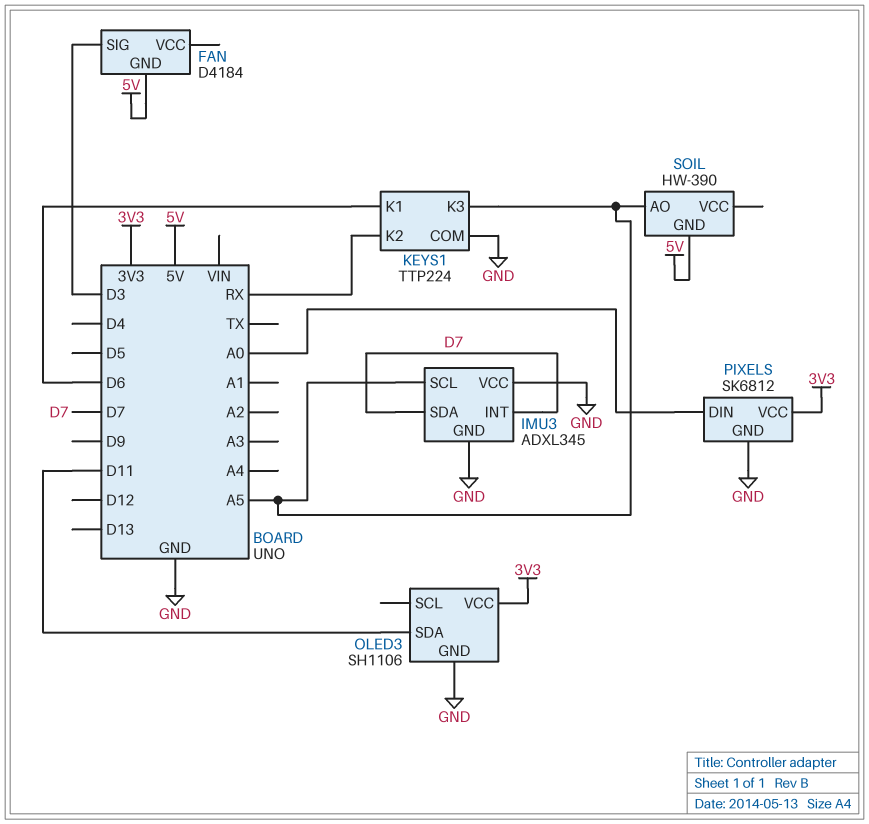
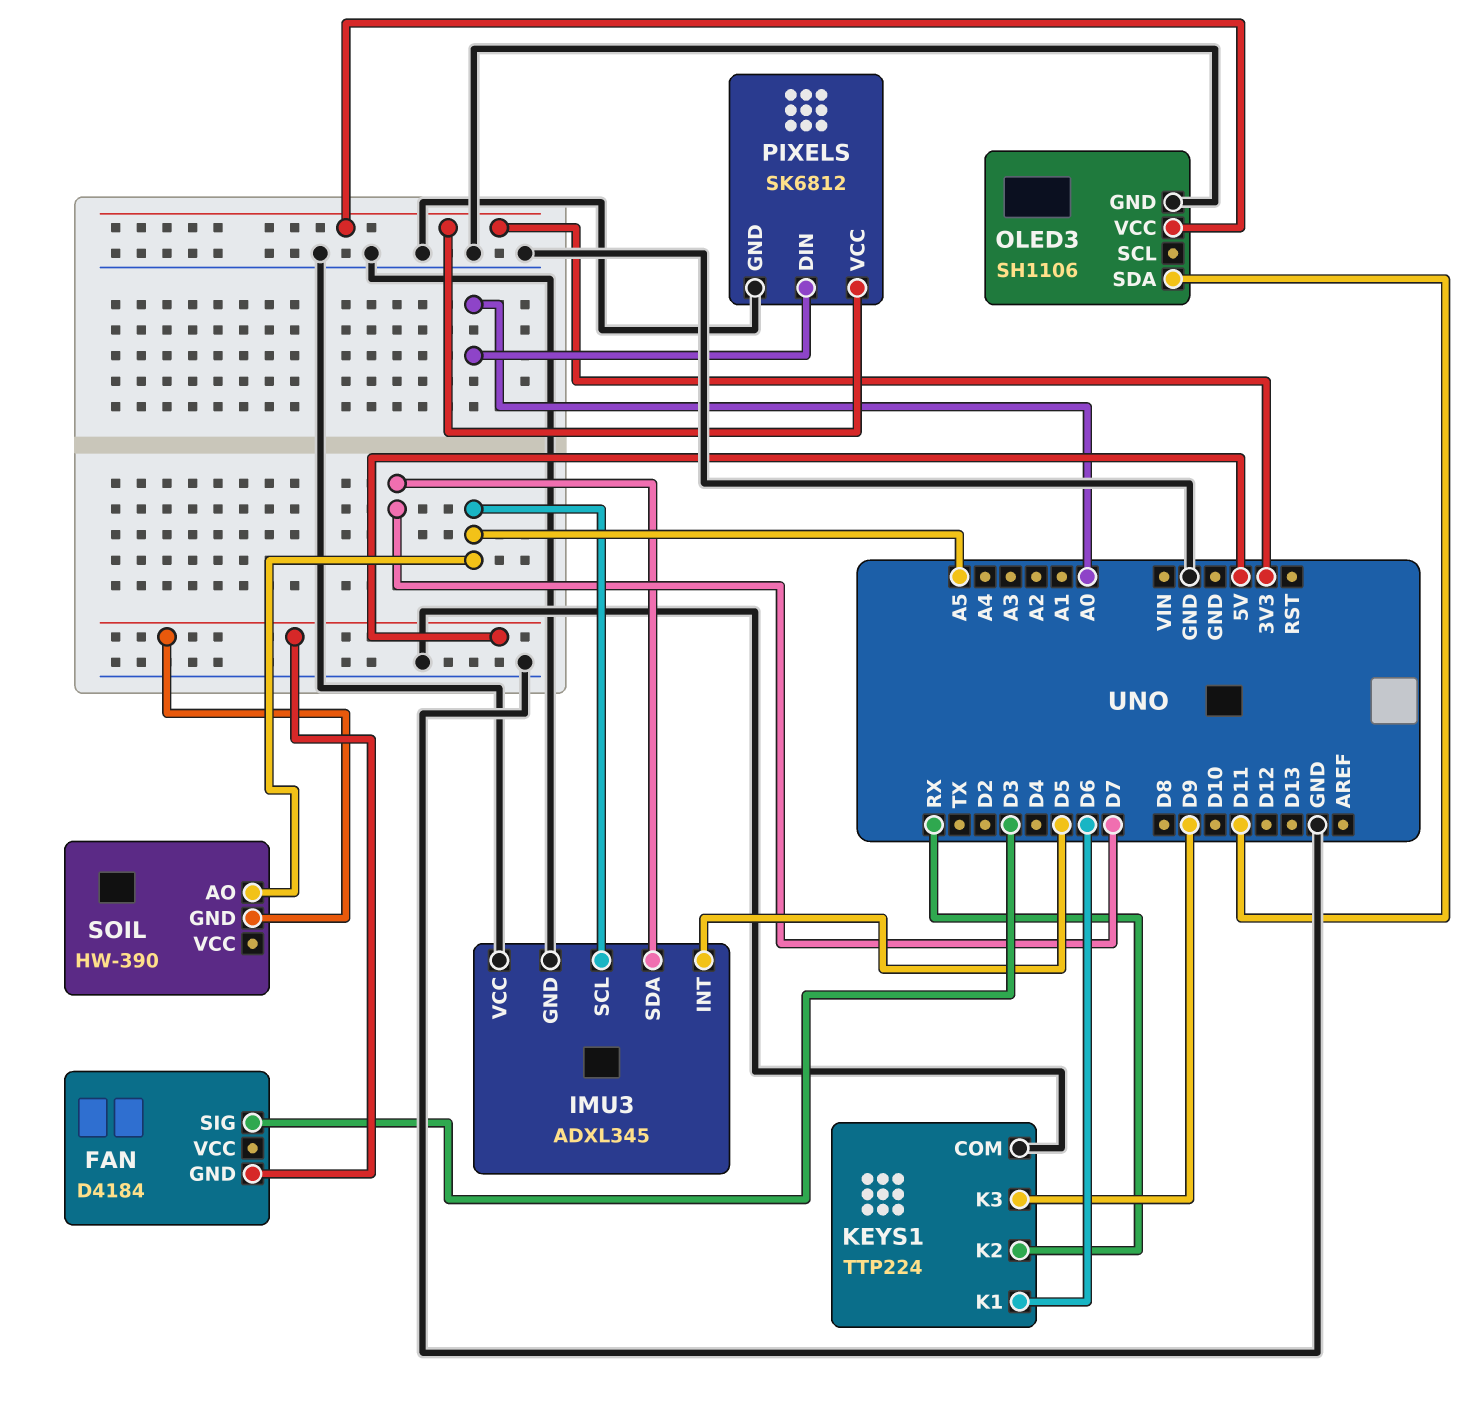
IMU3 pin INT: D7 -> D5
KEYS1 pin K3: A5 -> D9

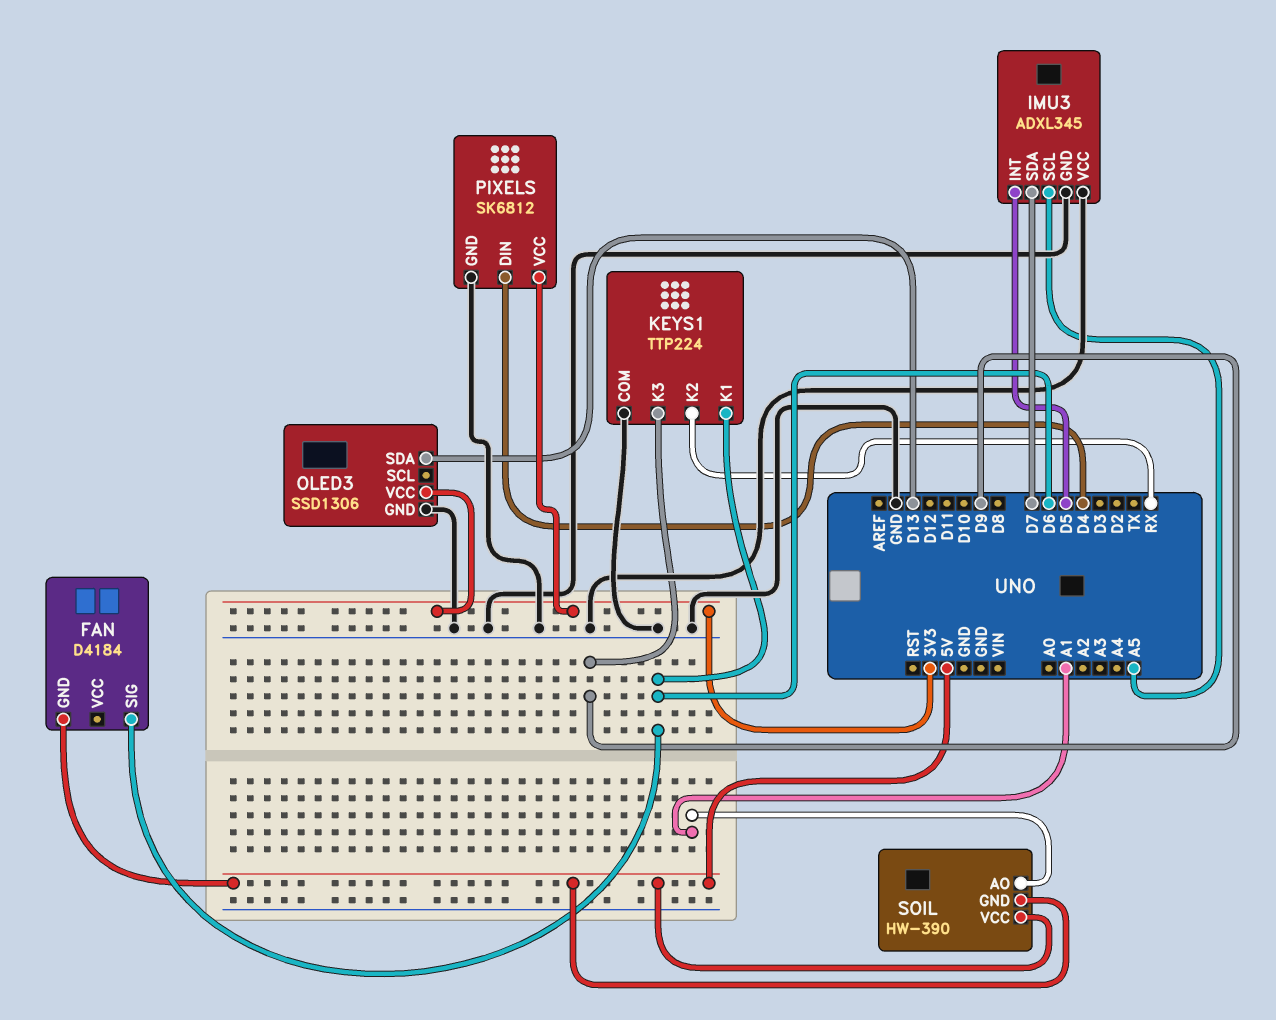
FAN pin SIG: D3 -> D6
OLED3: SH1106 -> SSD1306
OLED3 pin SDA: D11 -> D13
PIXELS pin DIN: A0 -> D4
SOIL pin AO: A5 -> A1
SOIL pin VCC: none -> 5V

